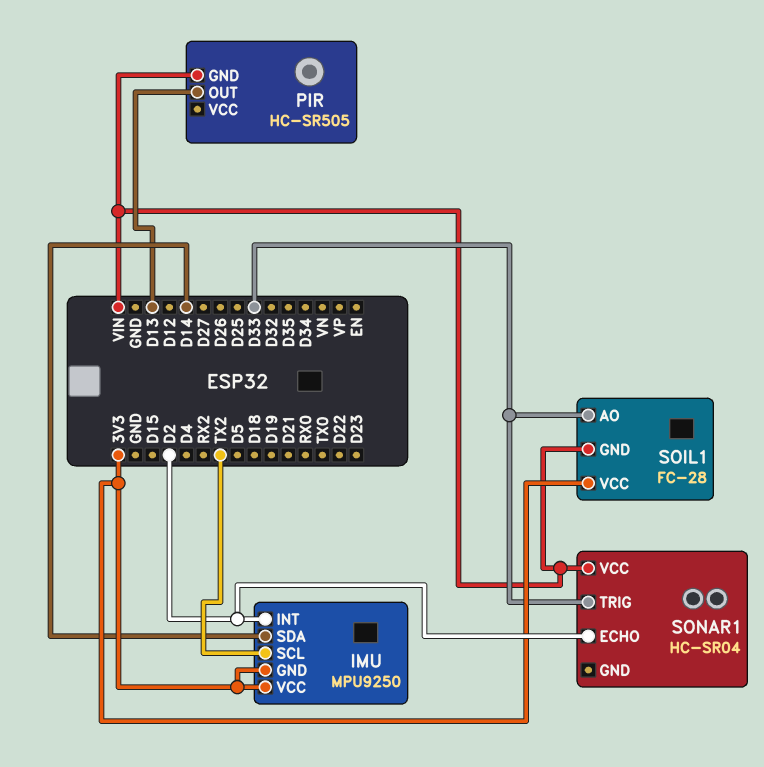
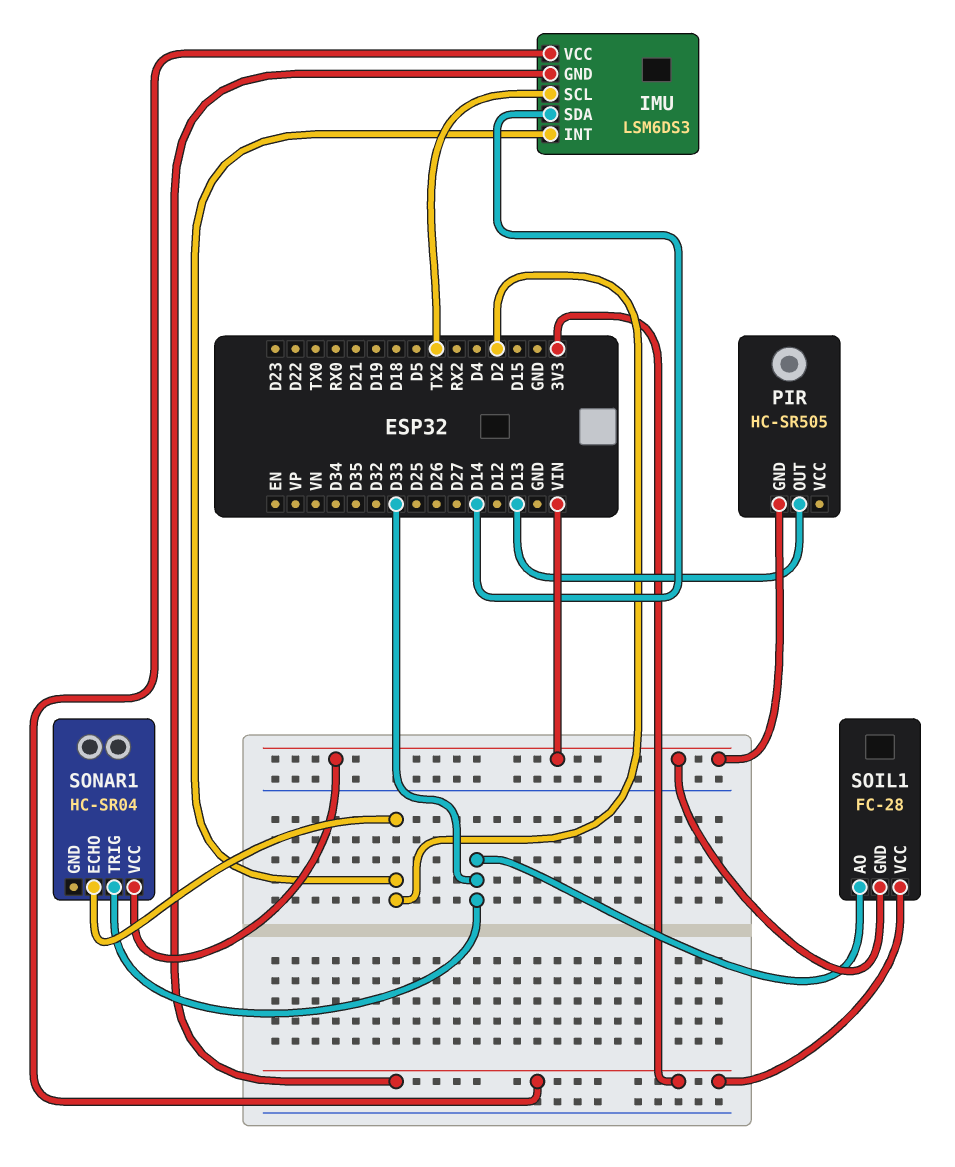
IMU: MPU9250 -> LSM6DS3

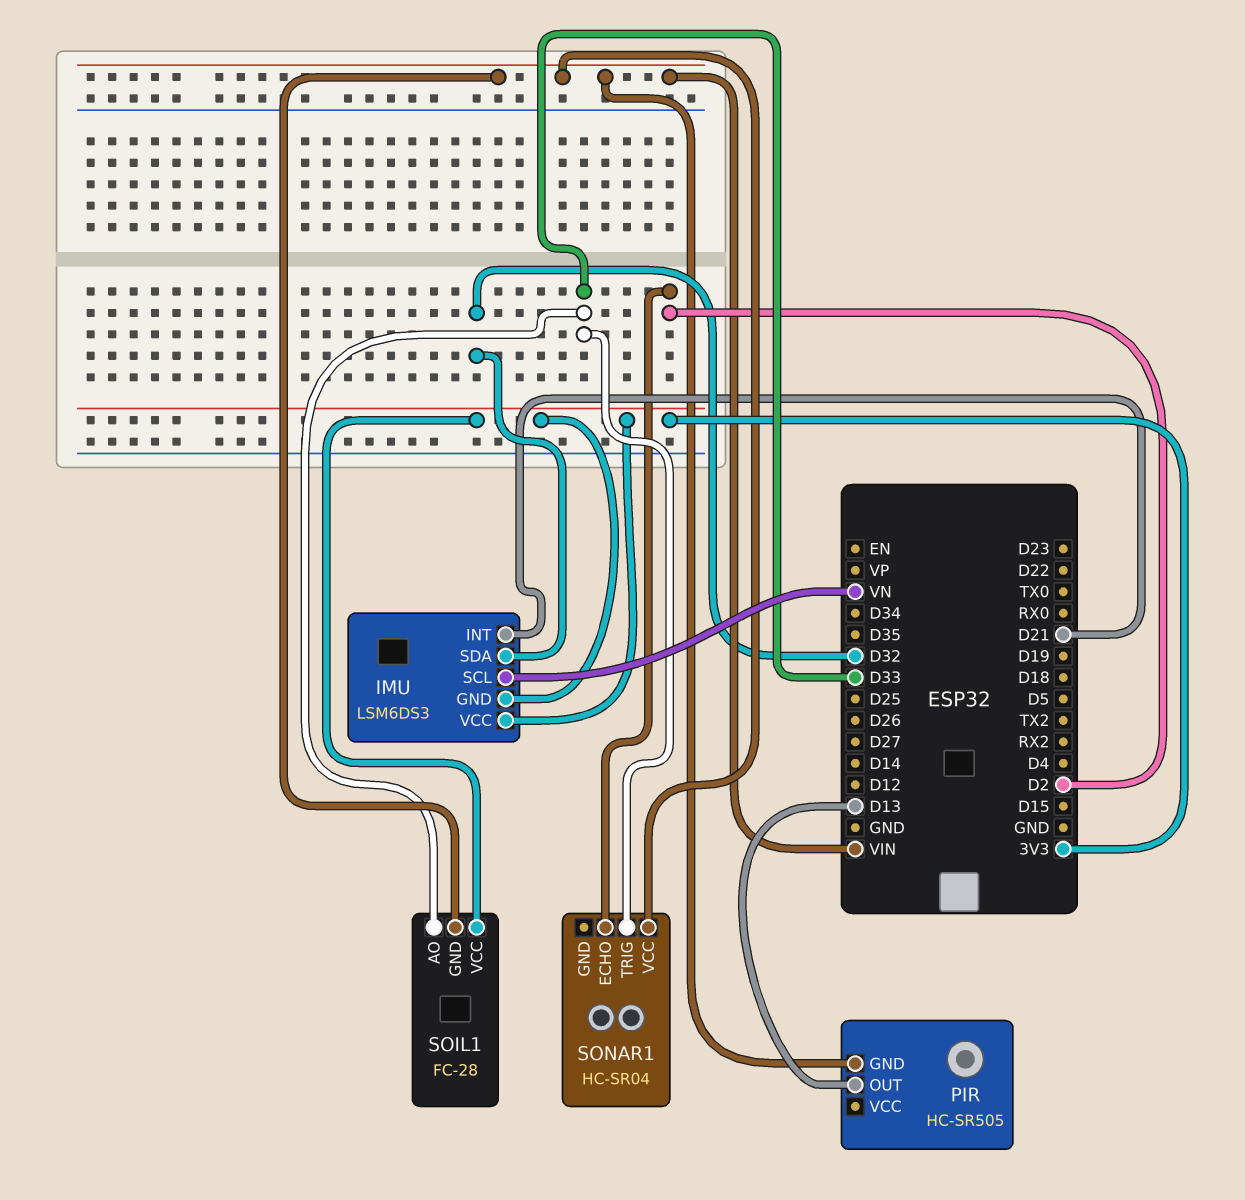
IMU pin INT: D2 -> D21
IMU pin SCL: TX2 -> VN
IMU pin SDA: D14 -> D32

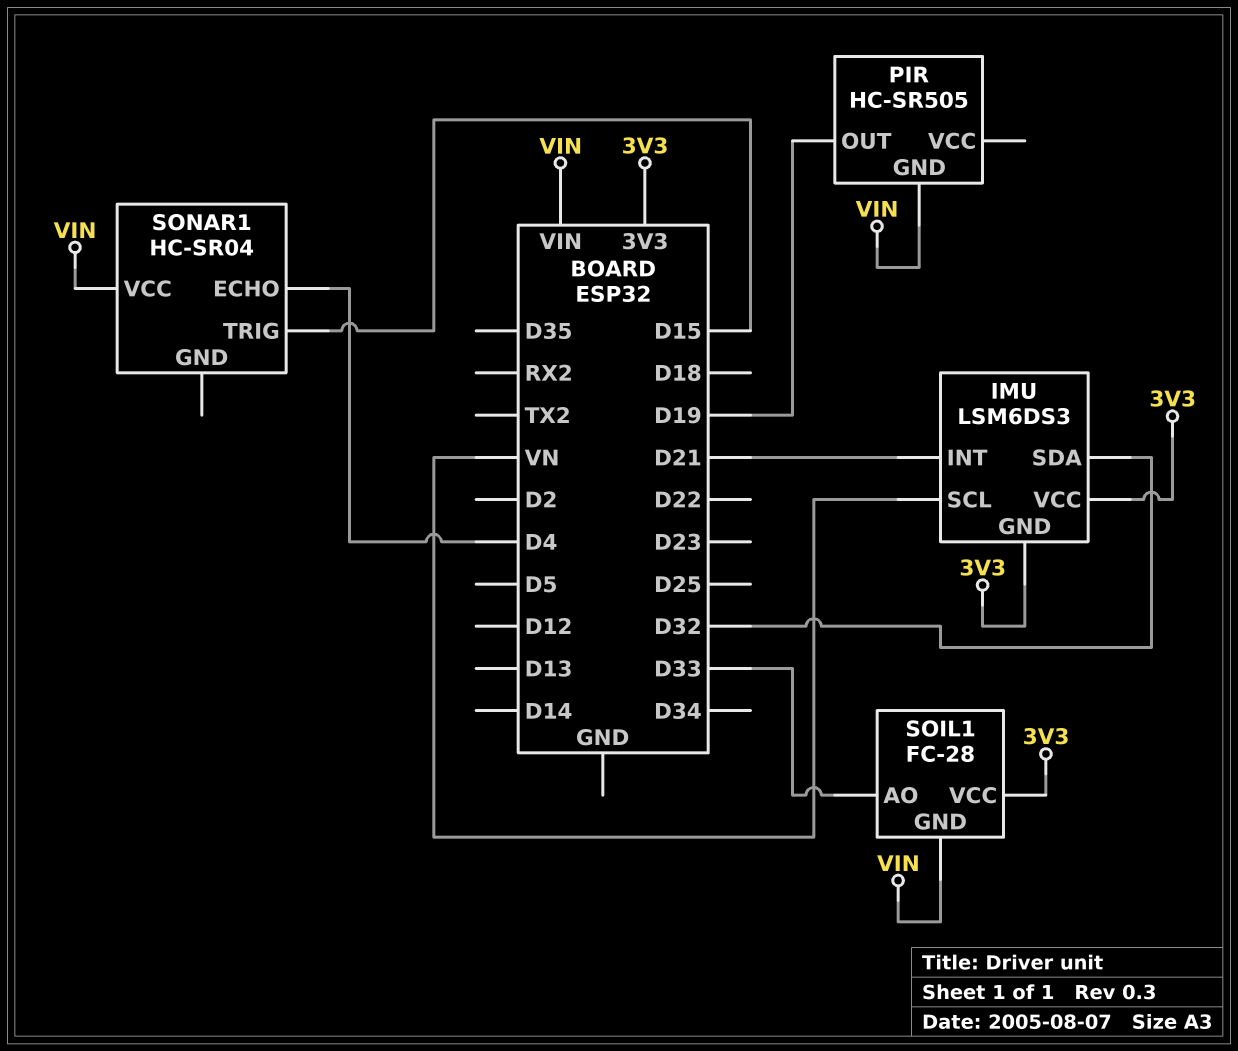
PIR pin OUT: D13 -> D19
SONAR1 pin ECHO: D2 -> D4
SONAR1 pin TRIG: D33 -> D15

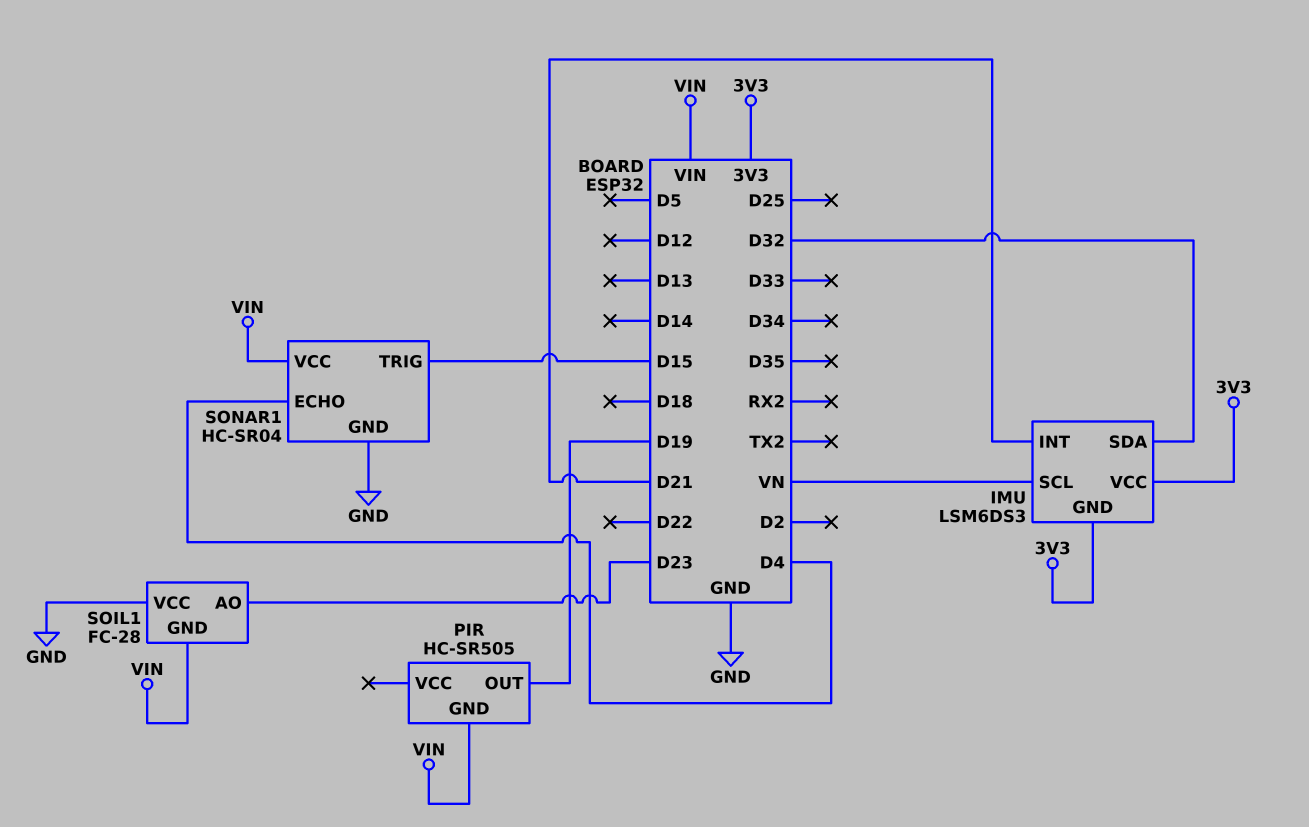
SOIL1 pin AO: D33 -> D23
SOIL1 pin VCC: 3V3 -> GND
SONAR1 pin GND: none -> GND

